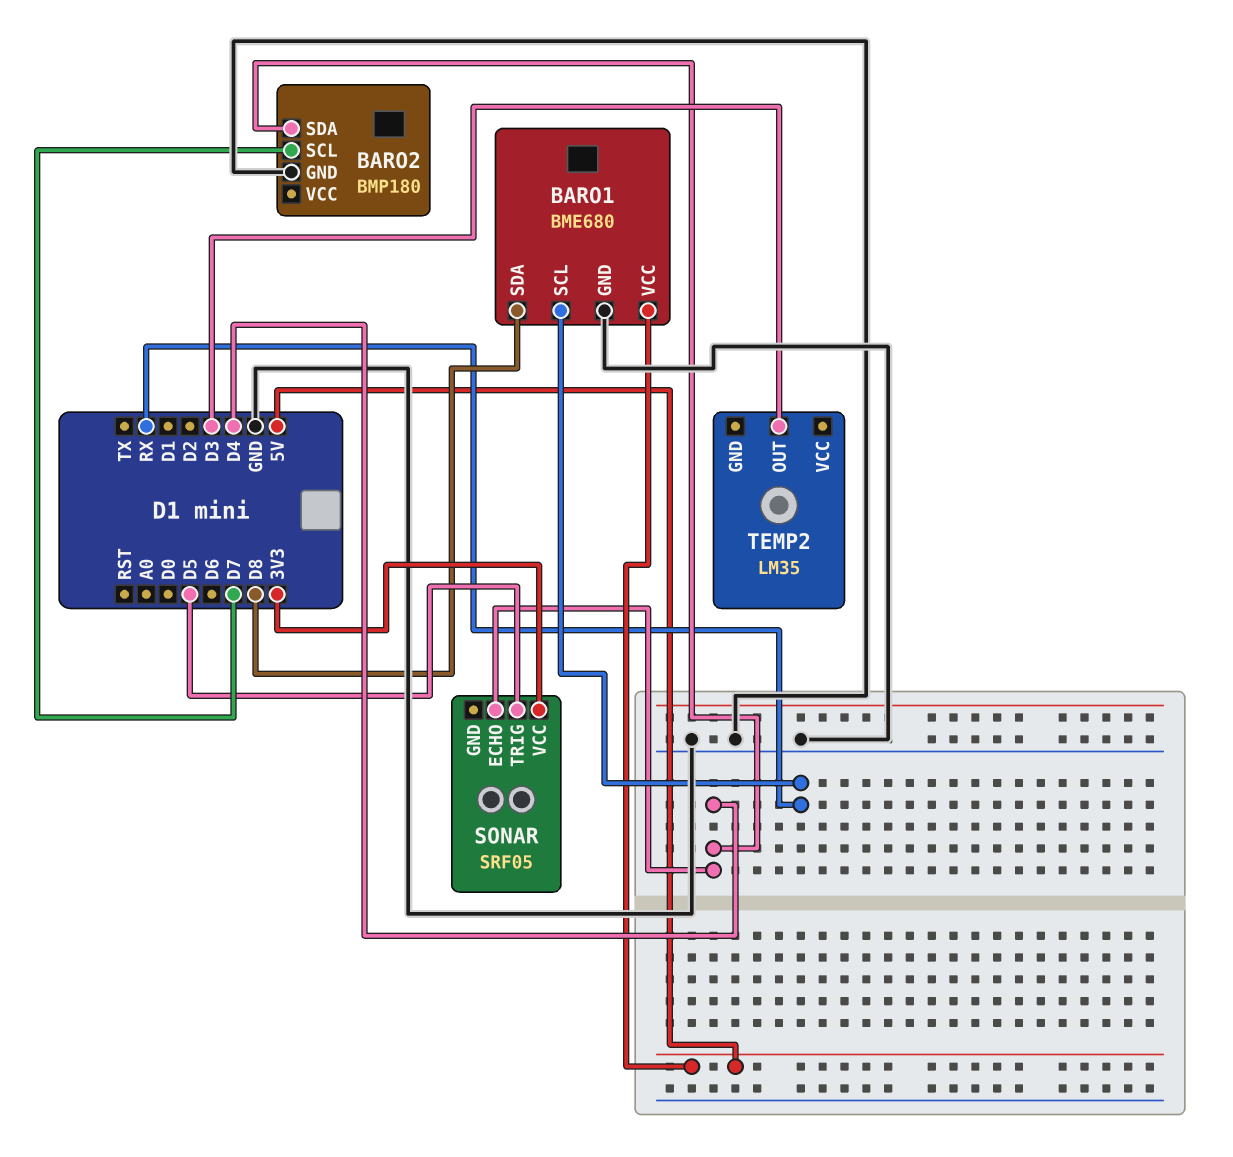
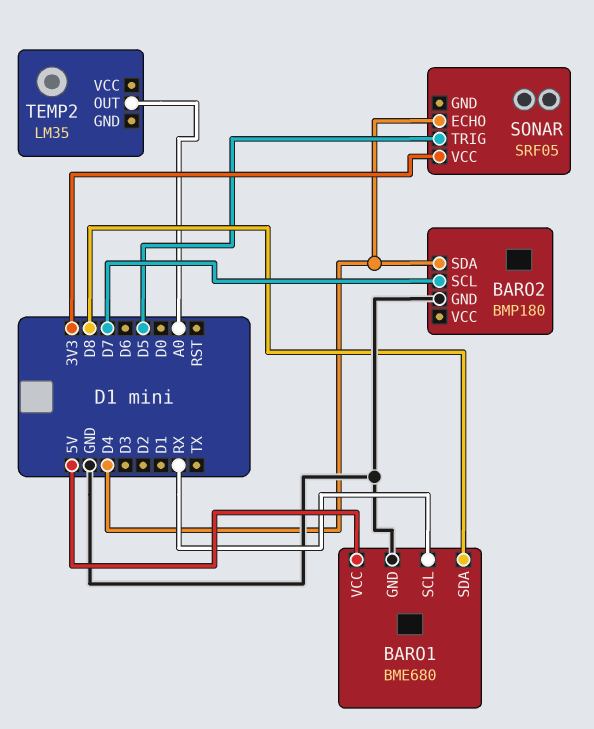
TEMP2 pin OUT: D3 -> A0

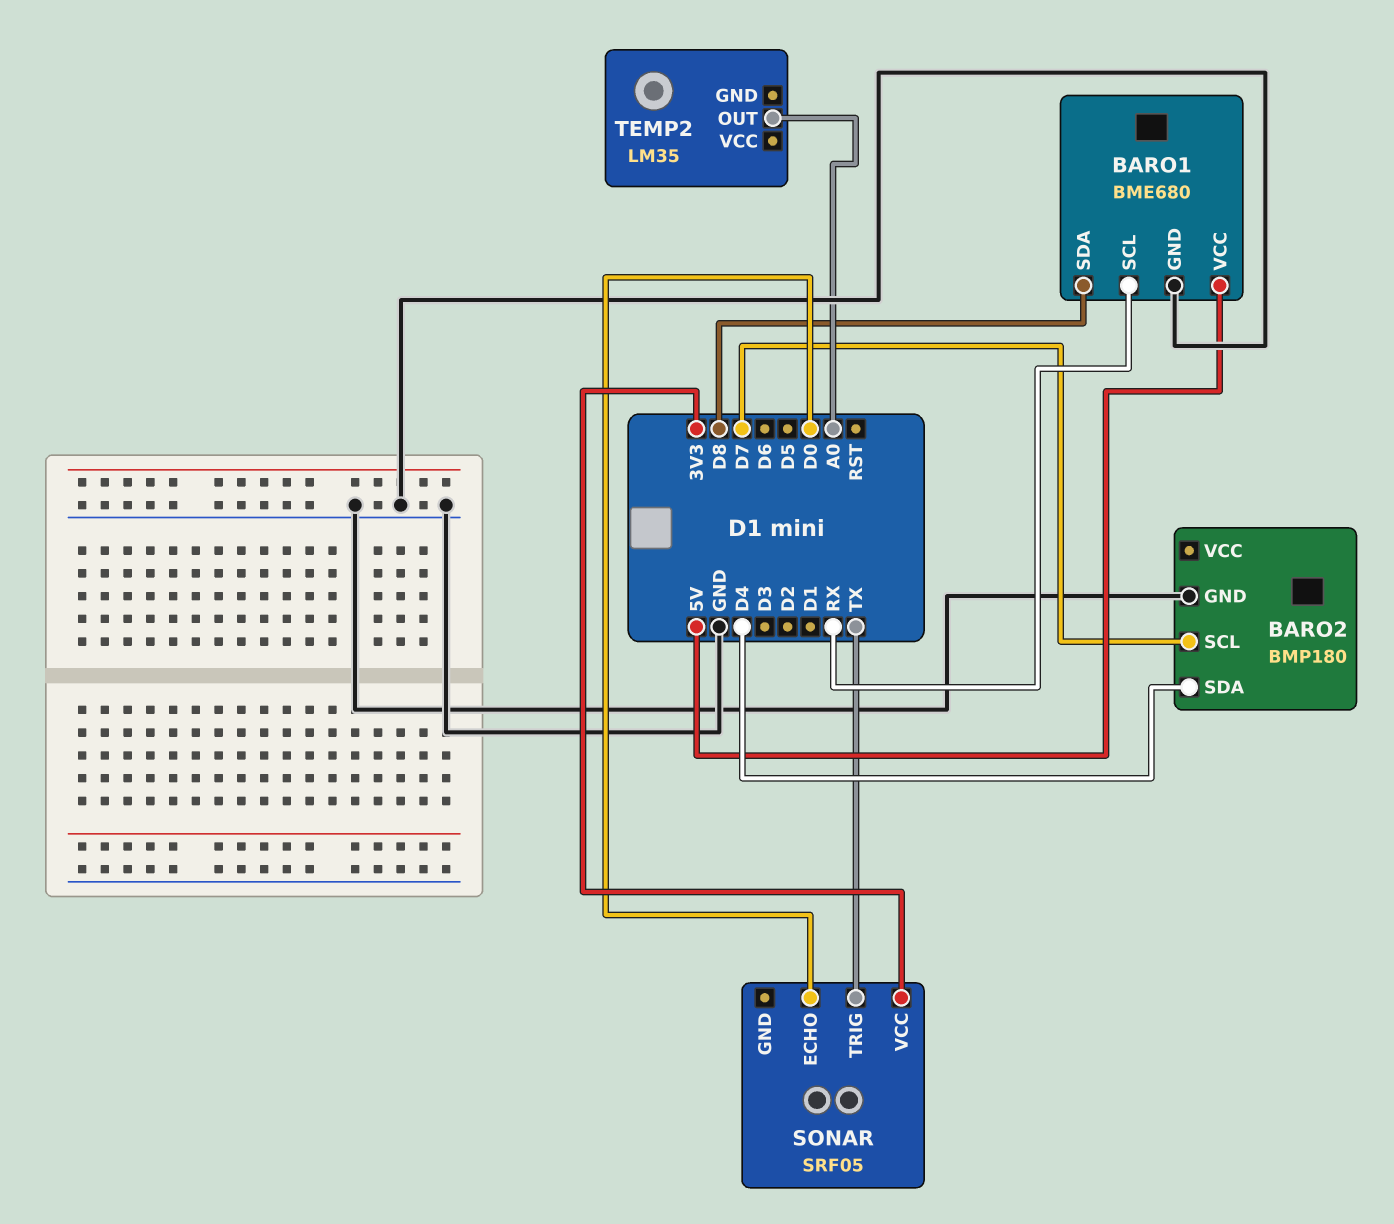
SONAR pin ECHO: D4 -> D0
SONAR pin TRIG: D5 -> TX

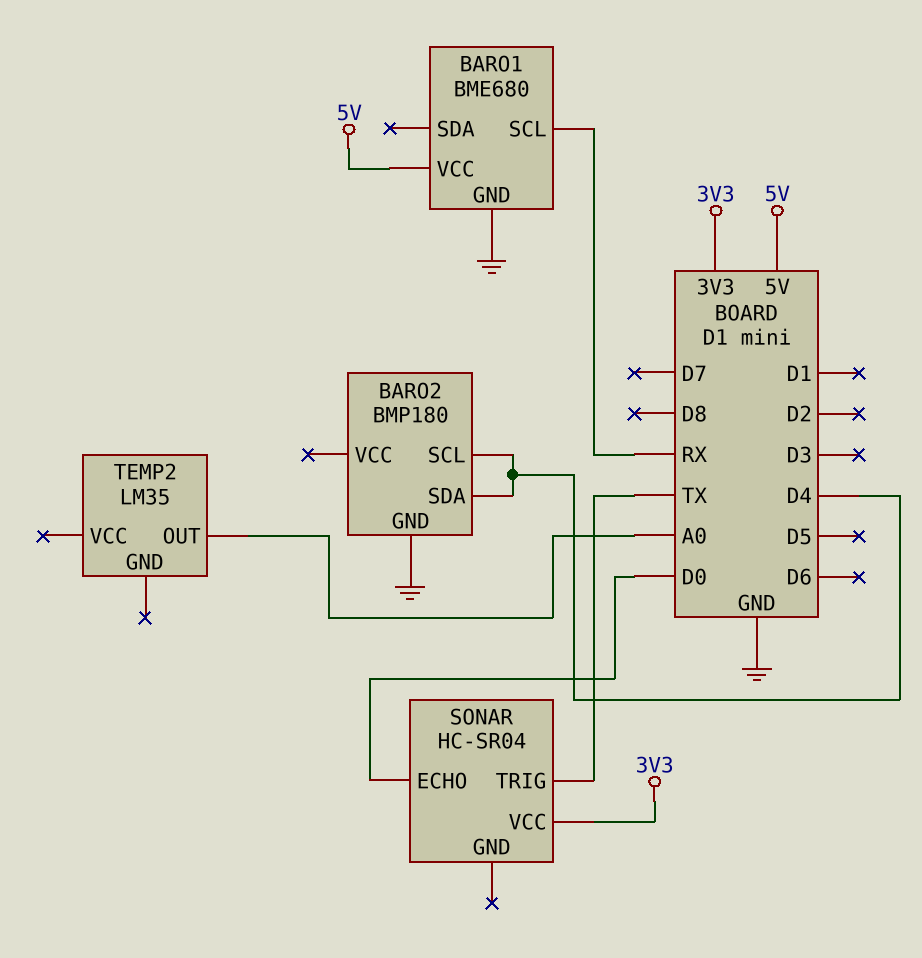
BARO1 pin SDA: D8 -> none
BARO2 pin SCL: D7 -> D4
SONAR: SRF05 -> HC-SR04

